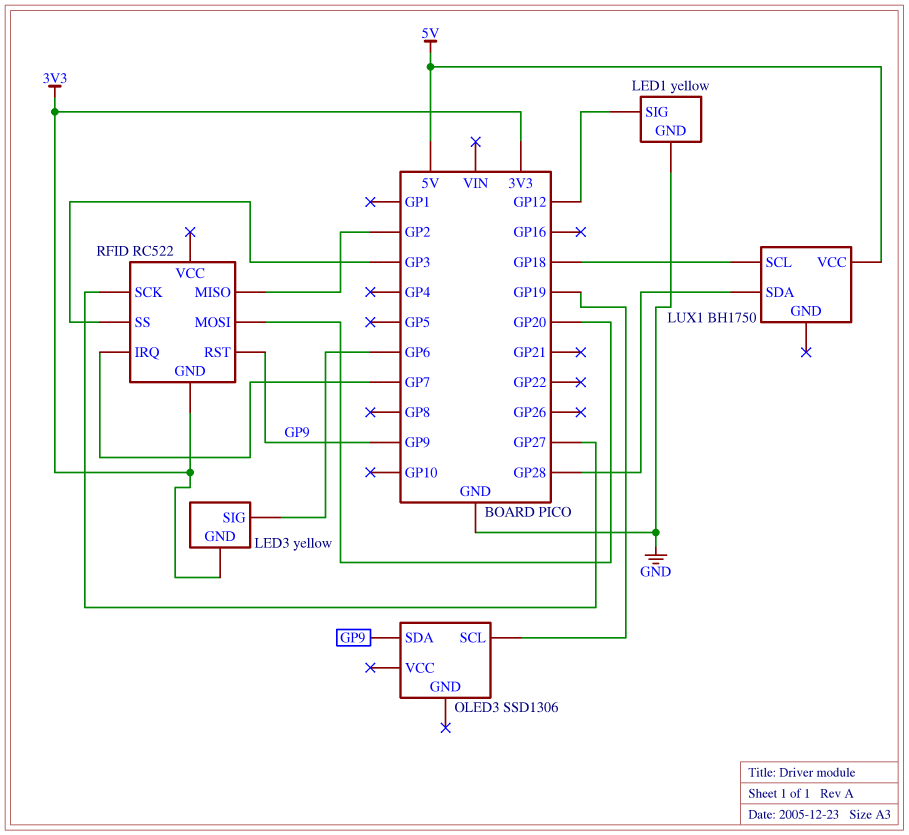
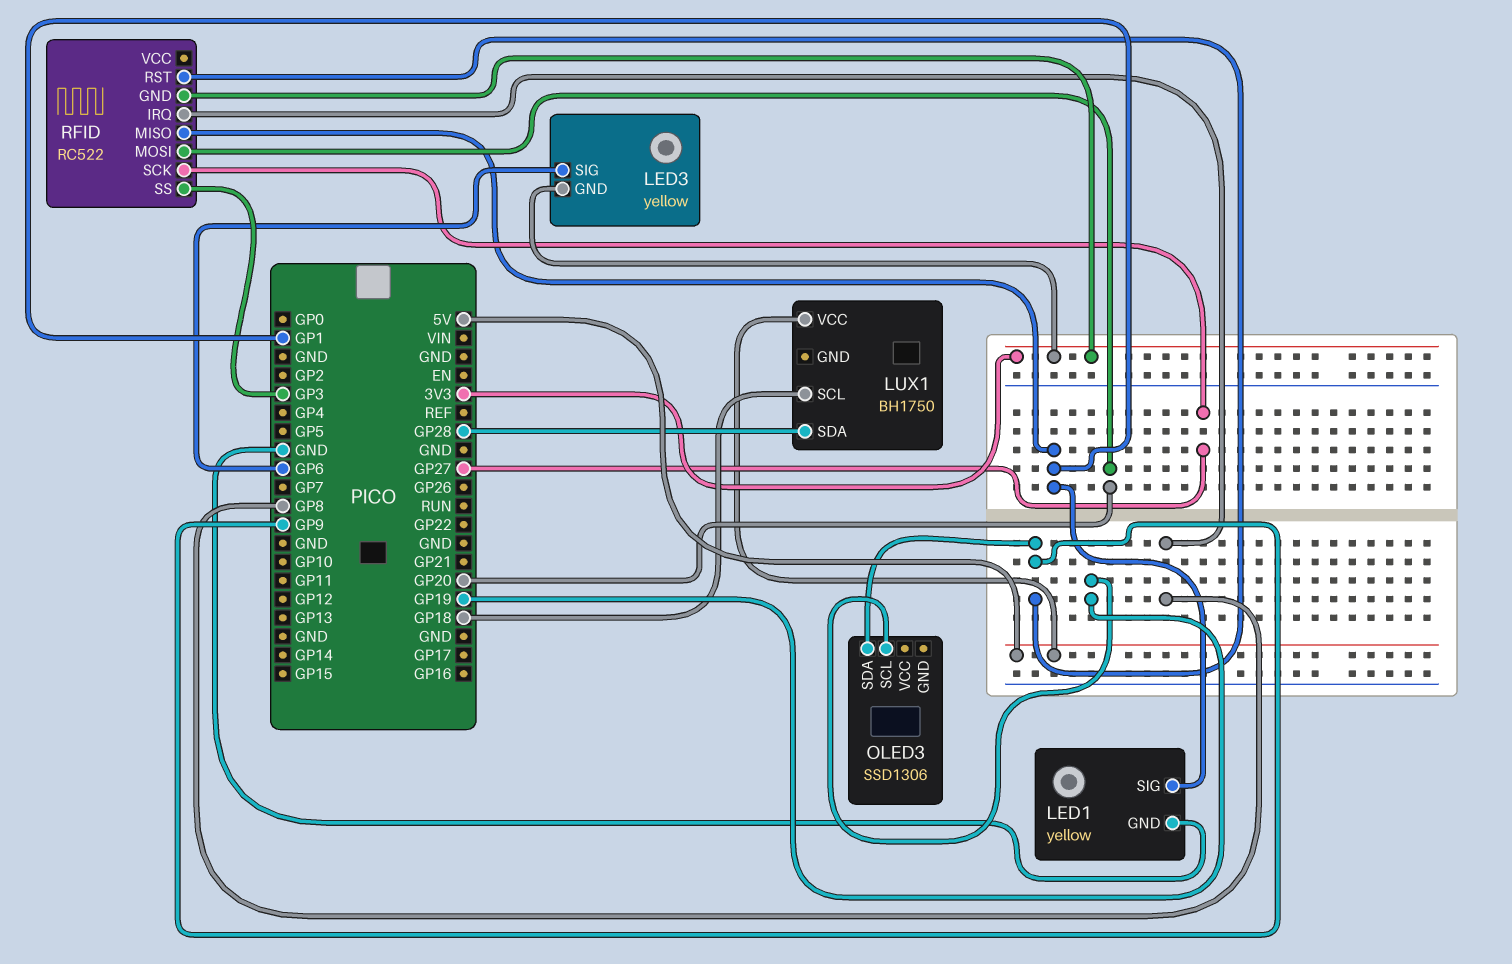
LED1 pin SIG: GP12 -> GP1
RFID pin IRQ: GP7 -> GP8
RFID pin MISO: GP2 -> GP1

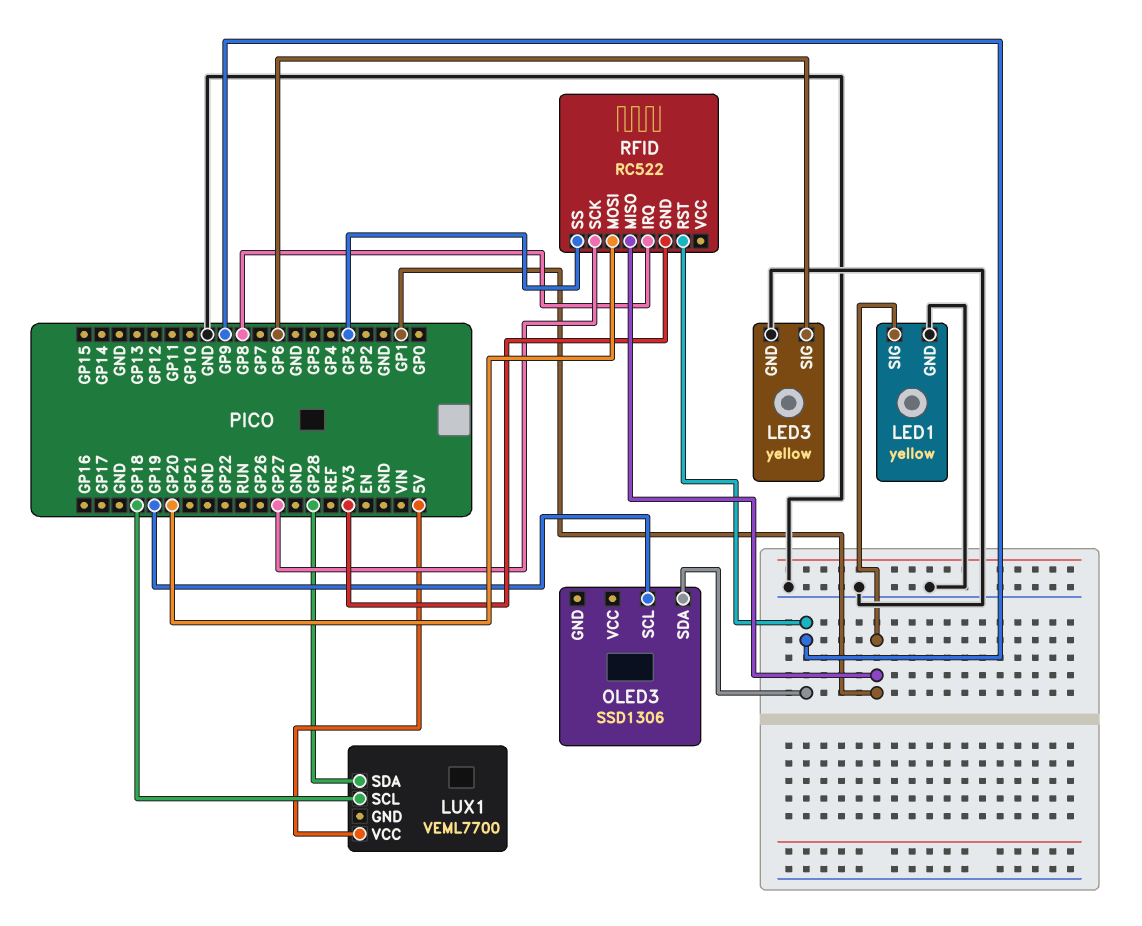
LED3 pin GND: 3V3 -> GND
LUX1: BH1750 -> VEML7700

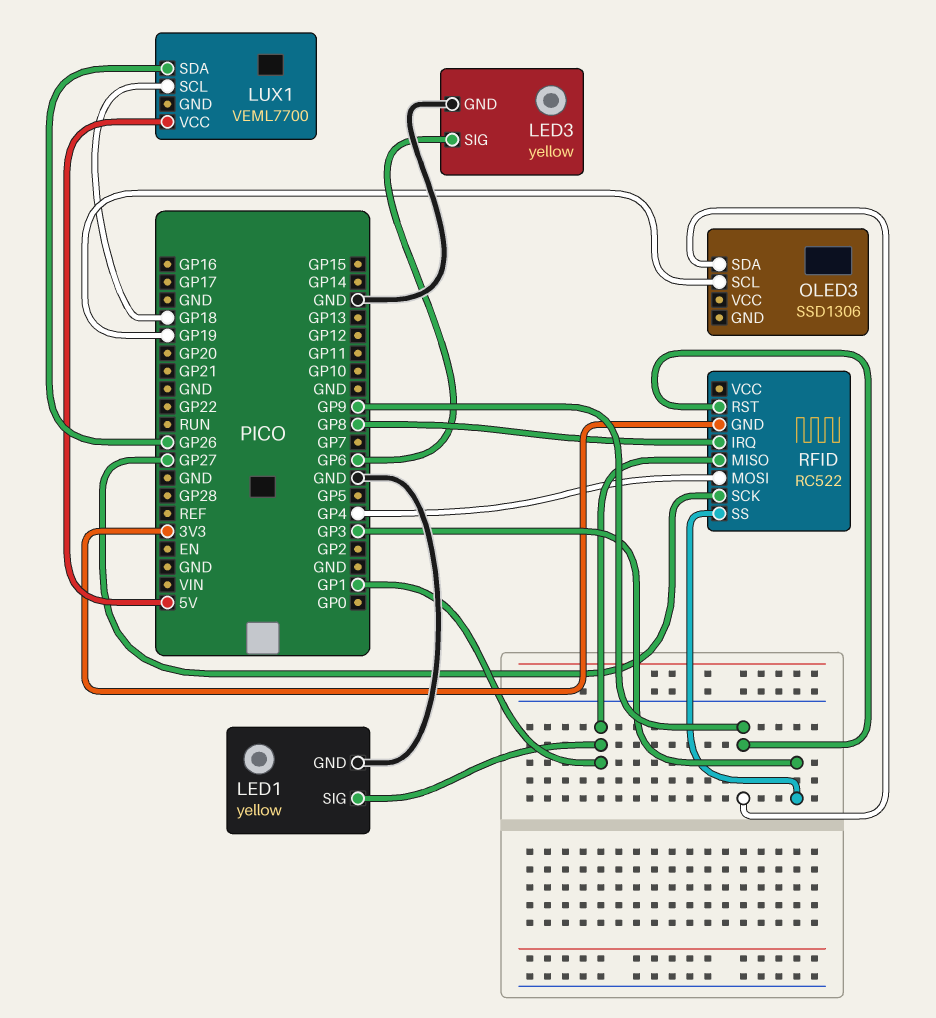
LUX1 pin SDA: GP28 -> GP26
RFID pin MOSI: GP20 -> GP4

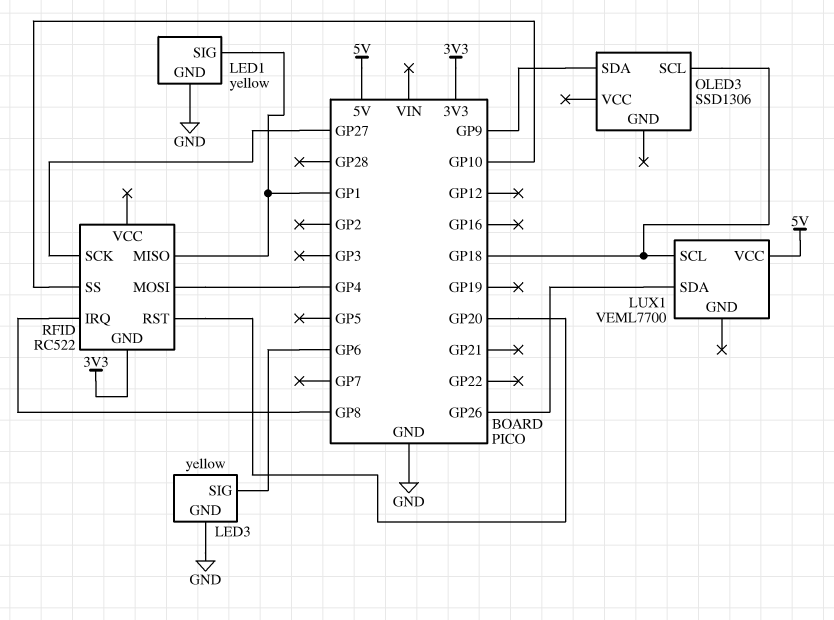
OLED3 pin SCL: GP19 -> GP18
RFID pin RST: GP9 -> GP20
RFID pin SS: GP3 -> GP10

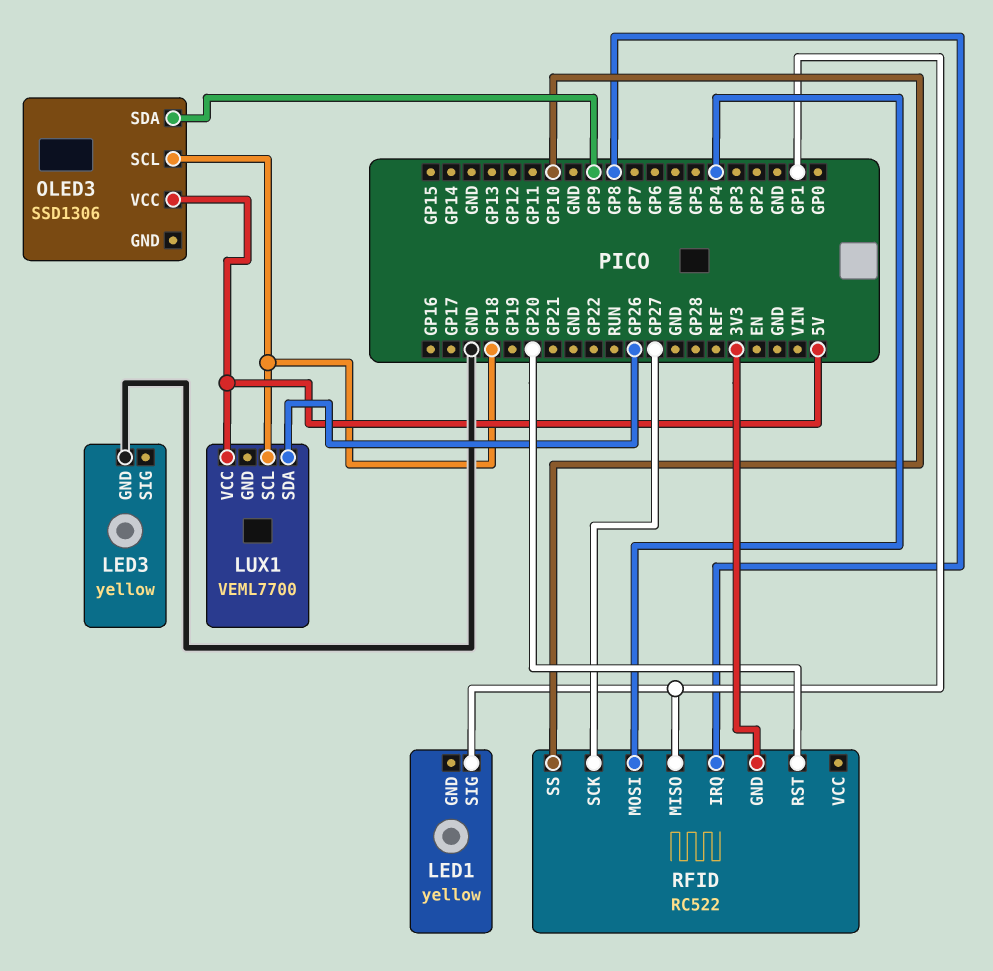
LED1 pin GND: GND -> none
LED3 pin SIG: GP6 -> none
OLED3 pin VCC: none -> 5V

